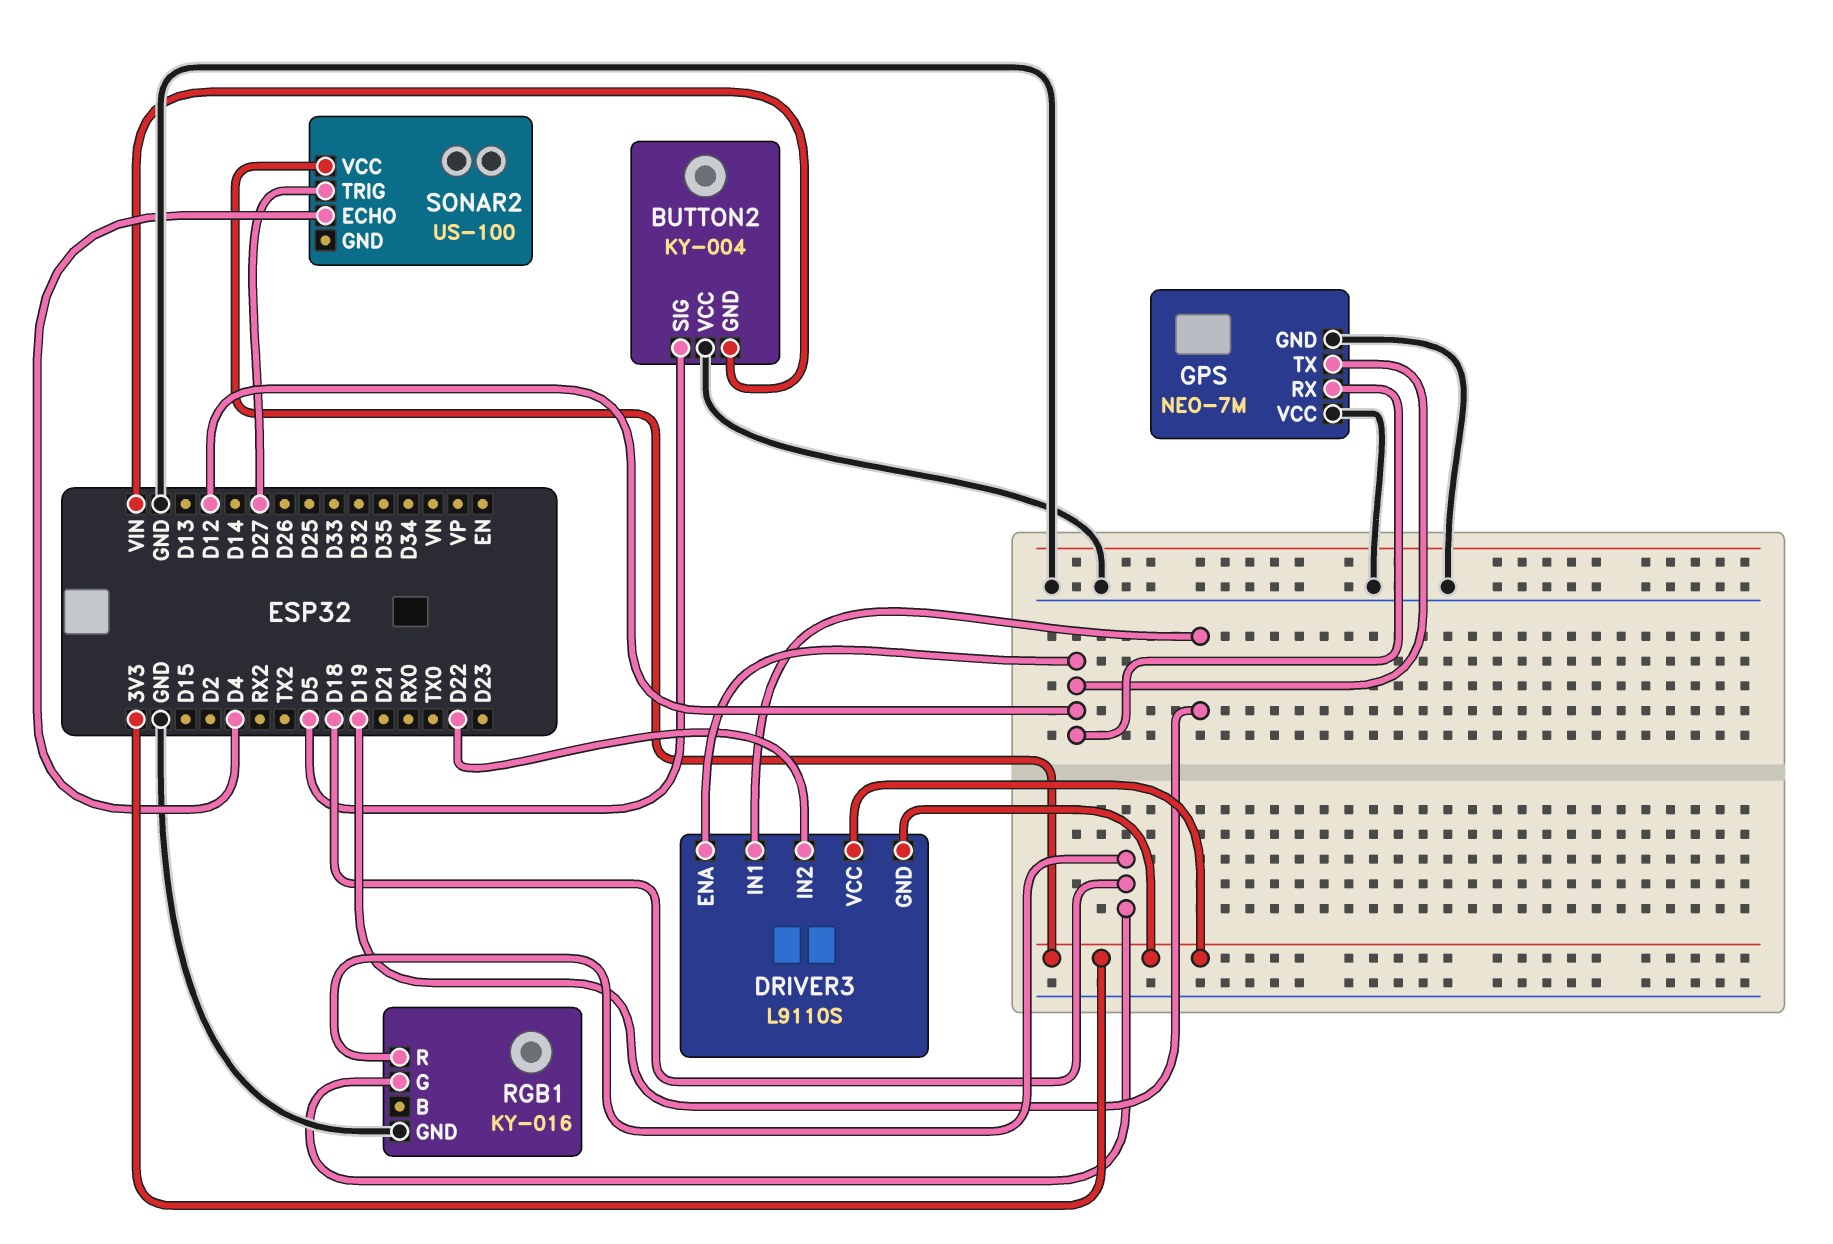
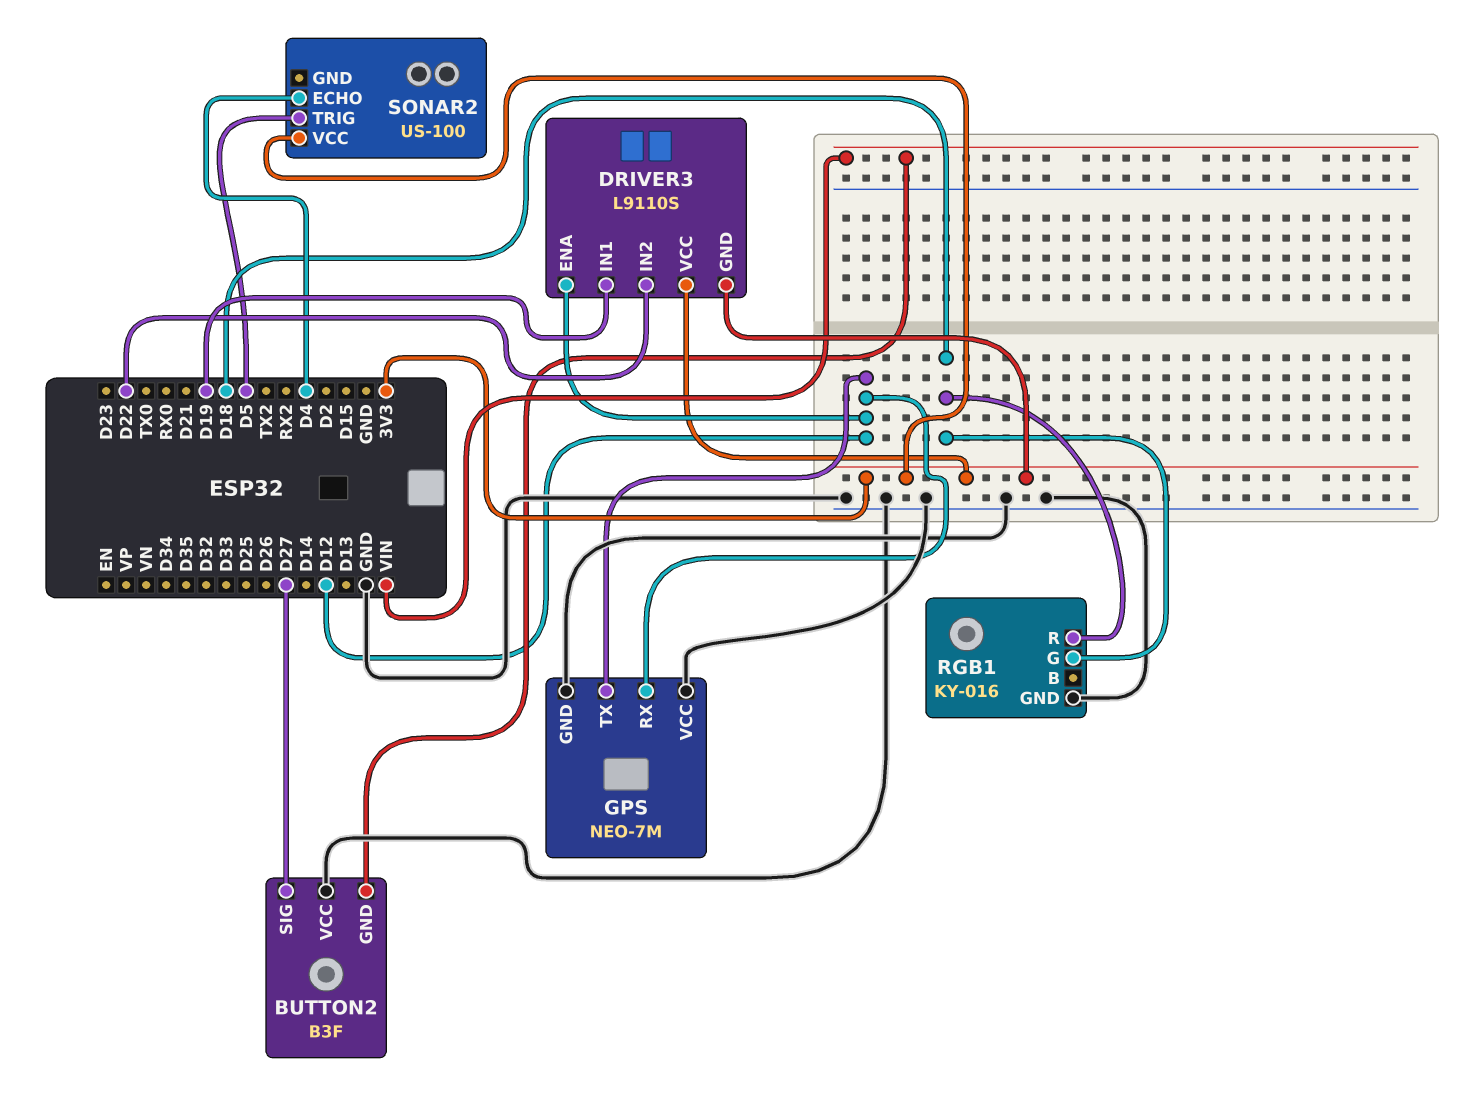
BUTTON2: KY-004 -> B3F
BUTTON2 pin SIG: D5 -> D27
SONAR2 pin TRIG: D27 -> D5

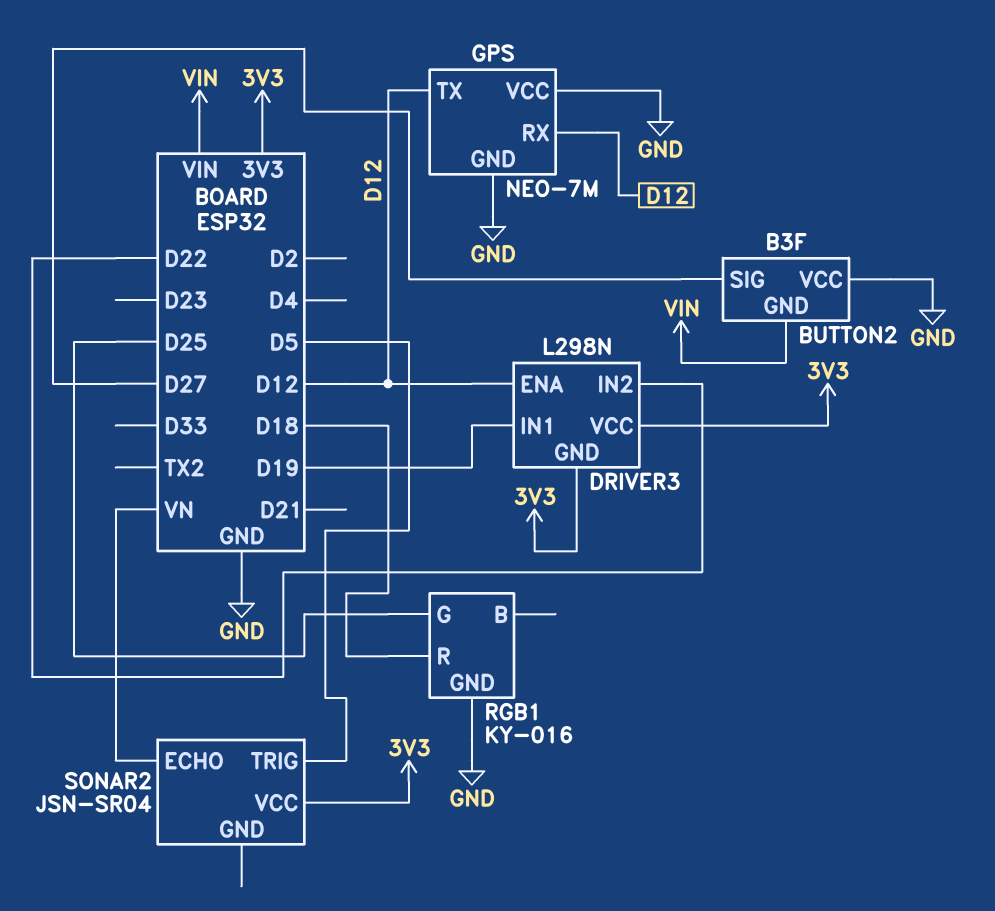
DRIVER3: L9110S -> L298N
RGB1 pin G: D18 -> D25
SONAR2: US-100 -> JSN-SR04
SONAR2 pin ECHO: D4 -> VN

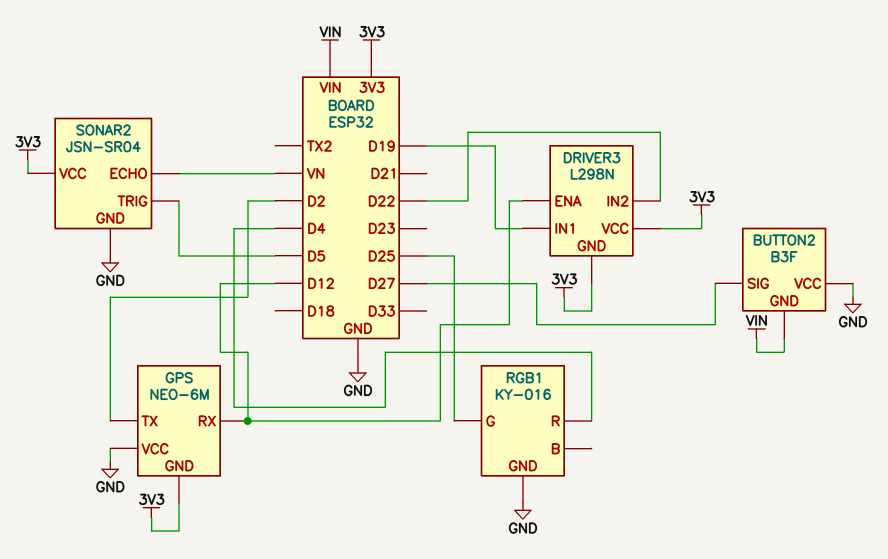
GPS: NEO-7M -> NEO-6M
GPS pin GND: GND -> 3V3
GPS pin TX: D12 -> D2
RGB1 pin R: D18 -> D4
SONAR2 pin GND: none -> GND

